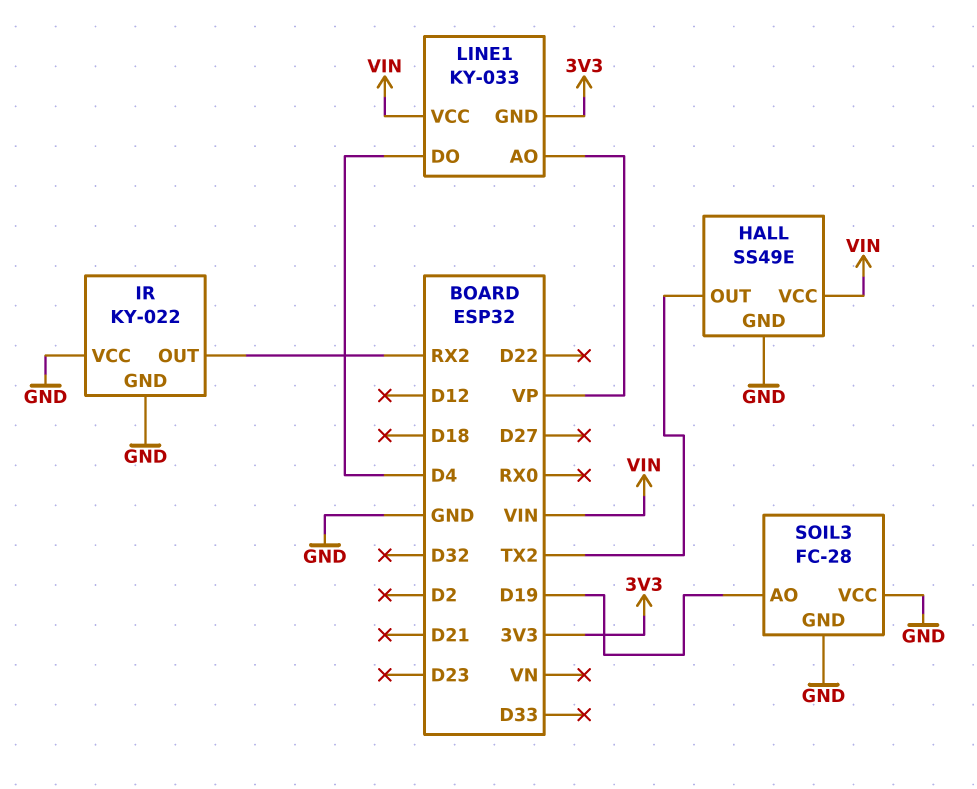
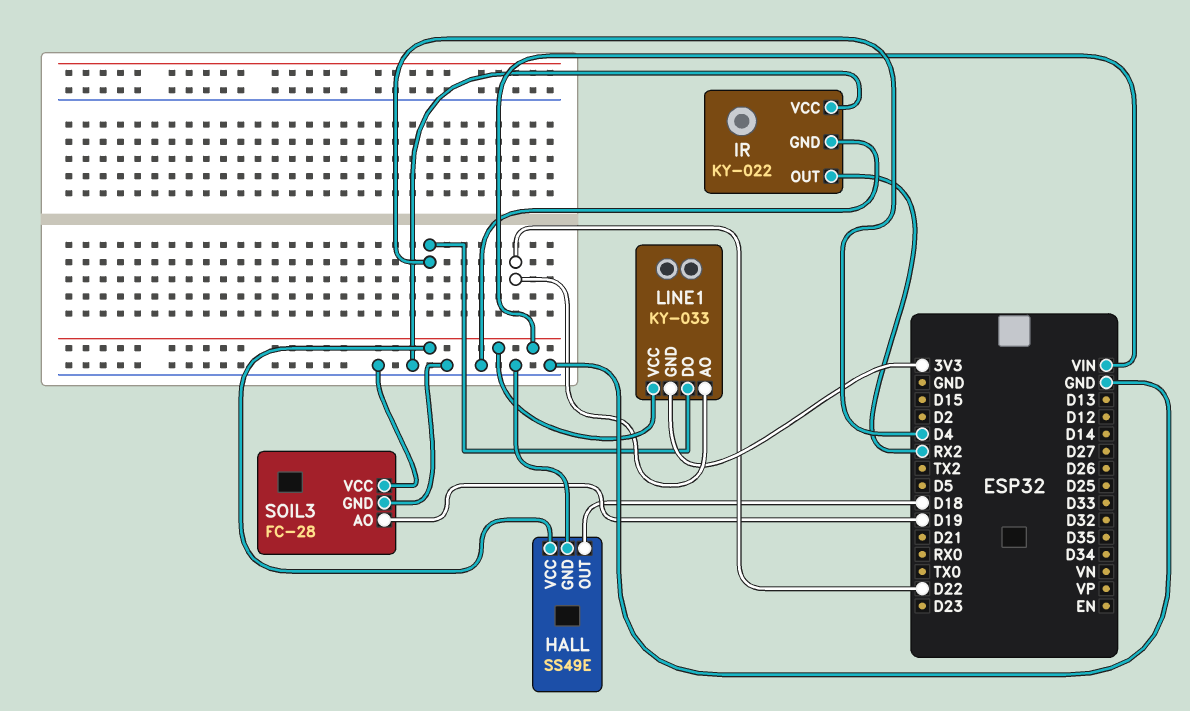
HALL pin OUT: TX2 -> D18
LINE1 pin AO: VP -> D22

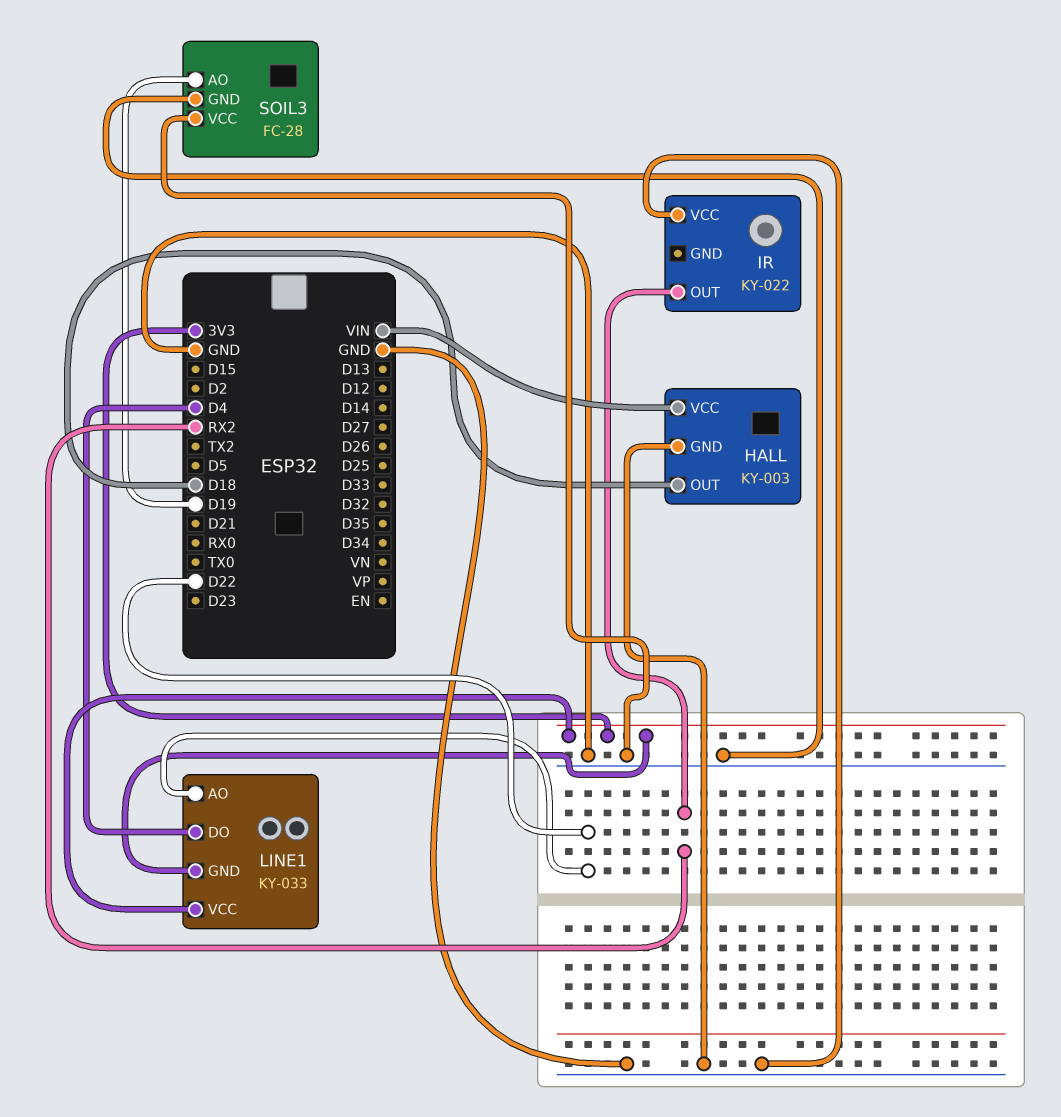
HALL: SS49E -> KY-003
IR pin GND: GND -> none
LINE1 pin VCC: VIN -> 3V3

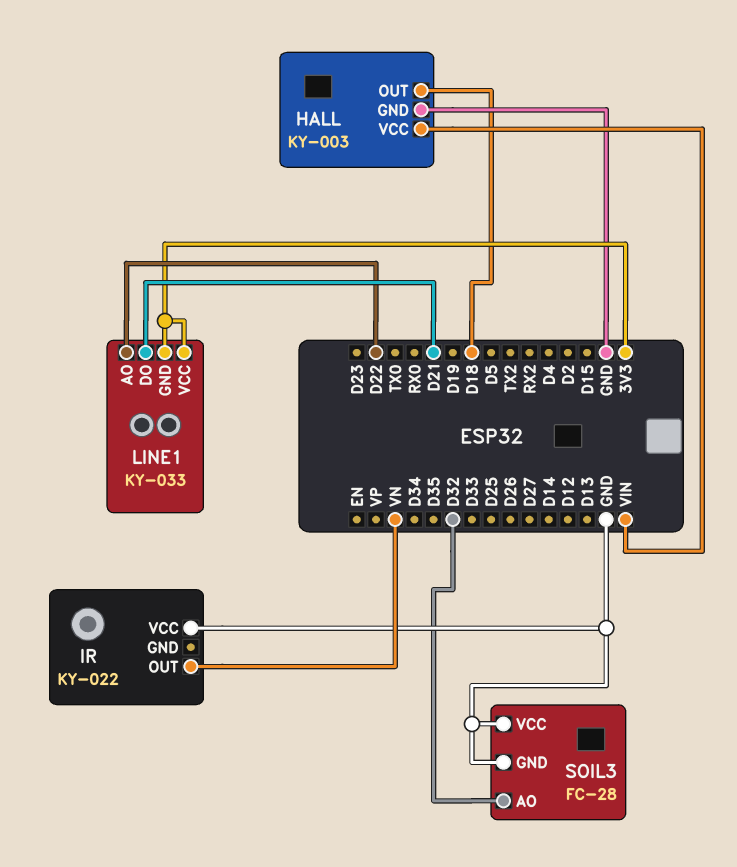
IR pin OUT: RX2 -> VN
LINE1 pin DO: D4 -> D21
SOIL3 pin AO: D19 -> D32

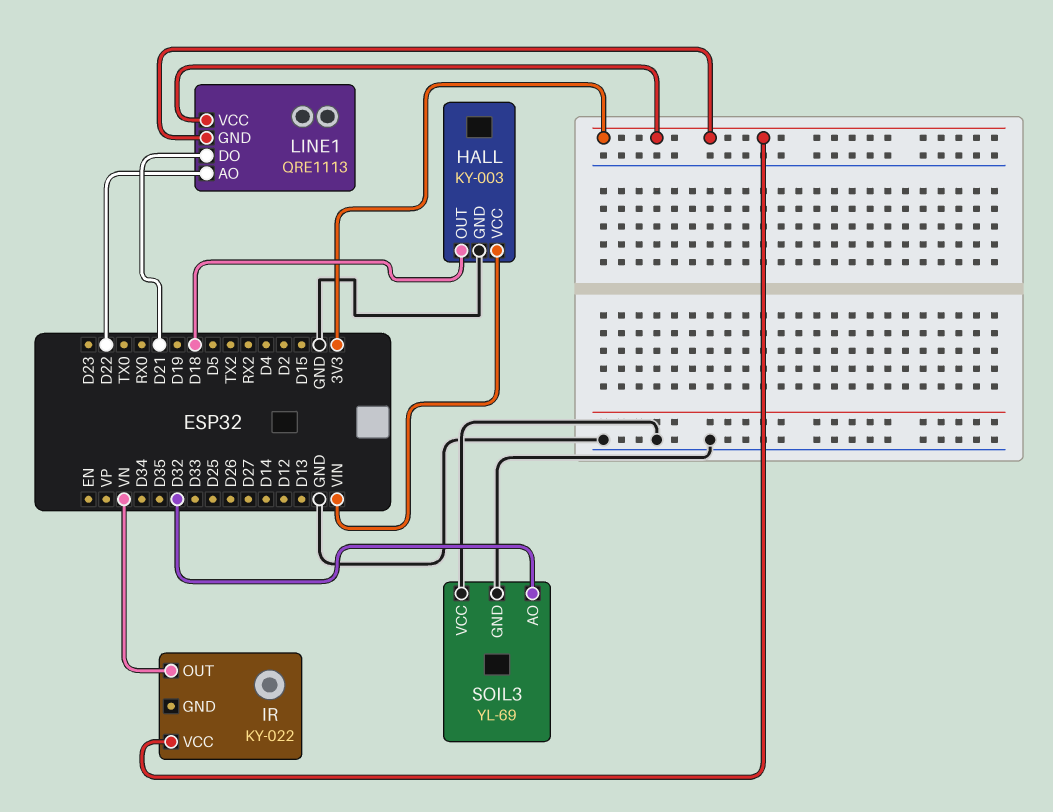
IR pin VCC: GND -> 3V3
LINE1: KY-033 -> QRE1113
SOIL3: FC-28 -> YL-69

